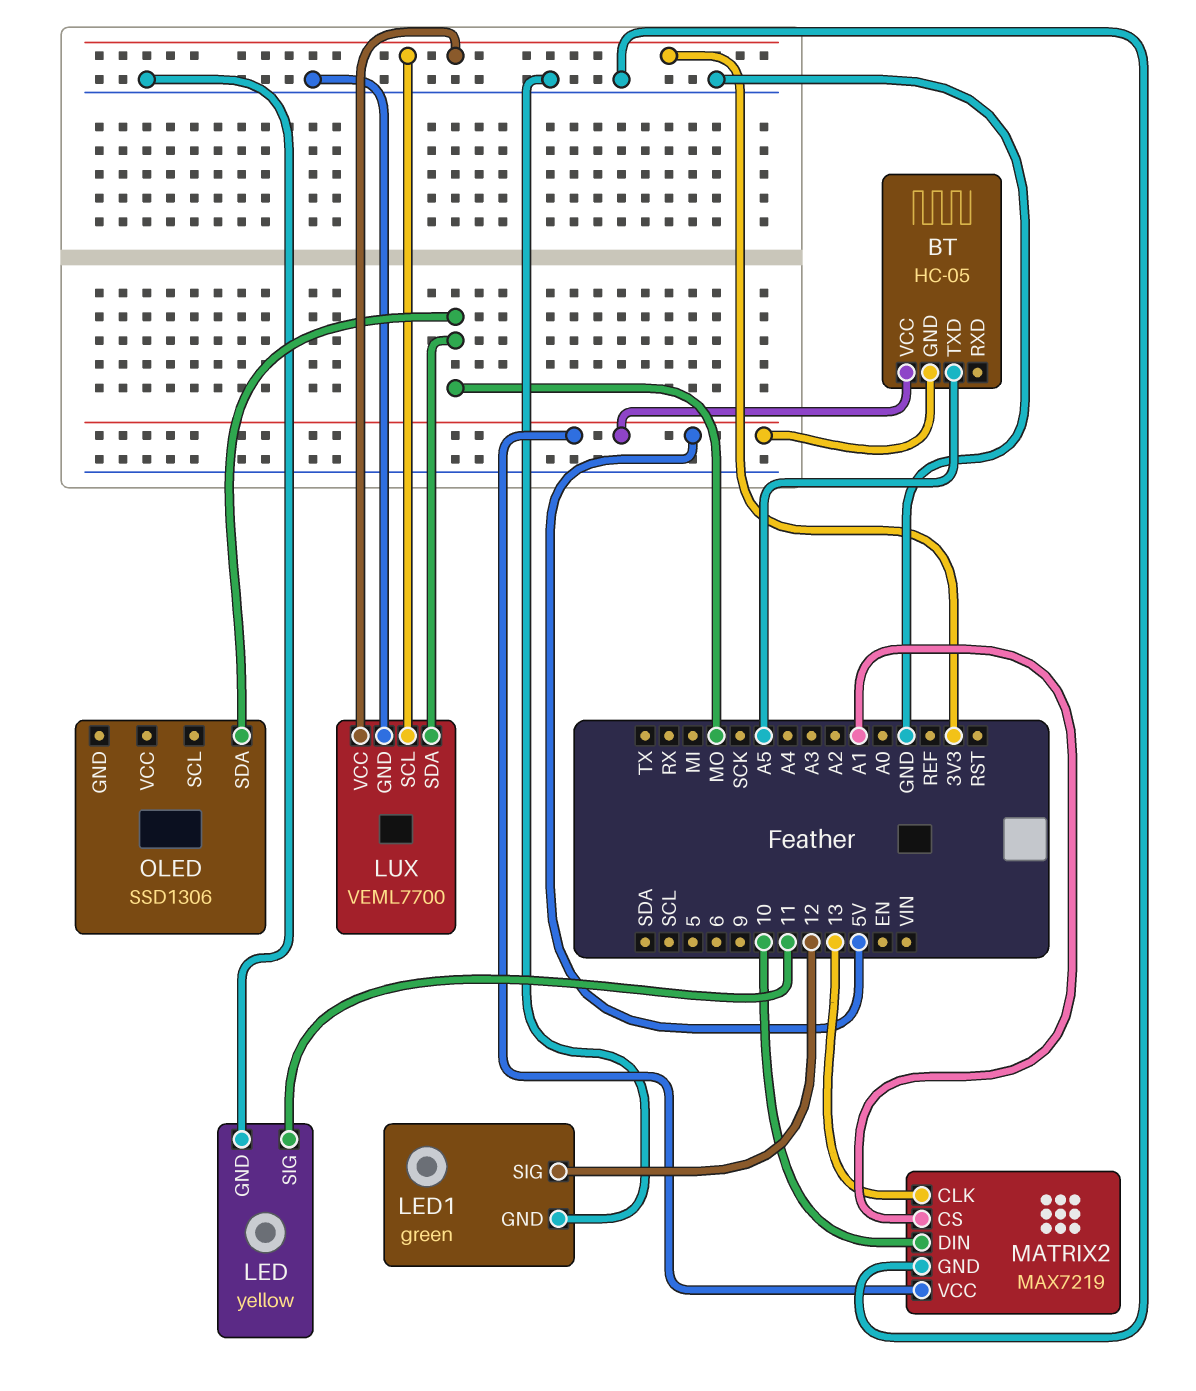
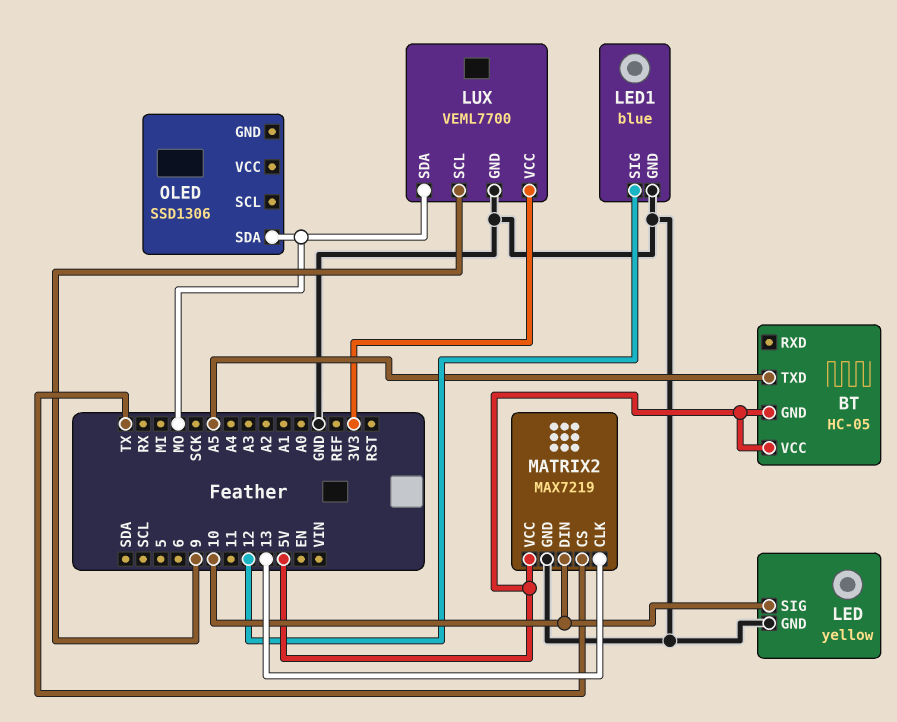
LED pin SIG: 11 -> 10
LED1: green -> blue
LUX pin SCL: 3V3 -> 9
MATRIX2 pin CS: A1 -> TX

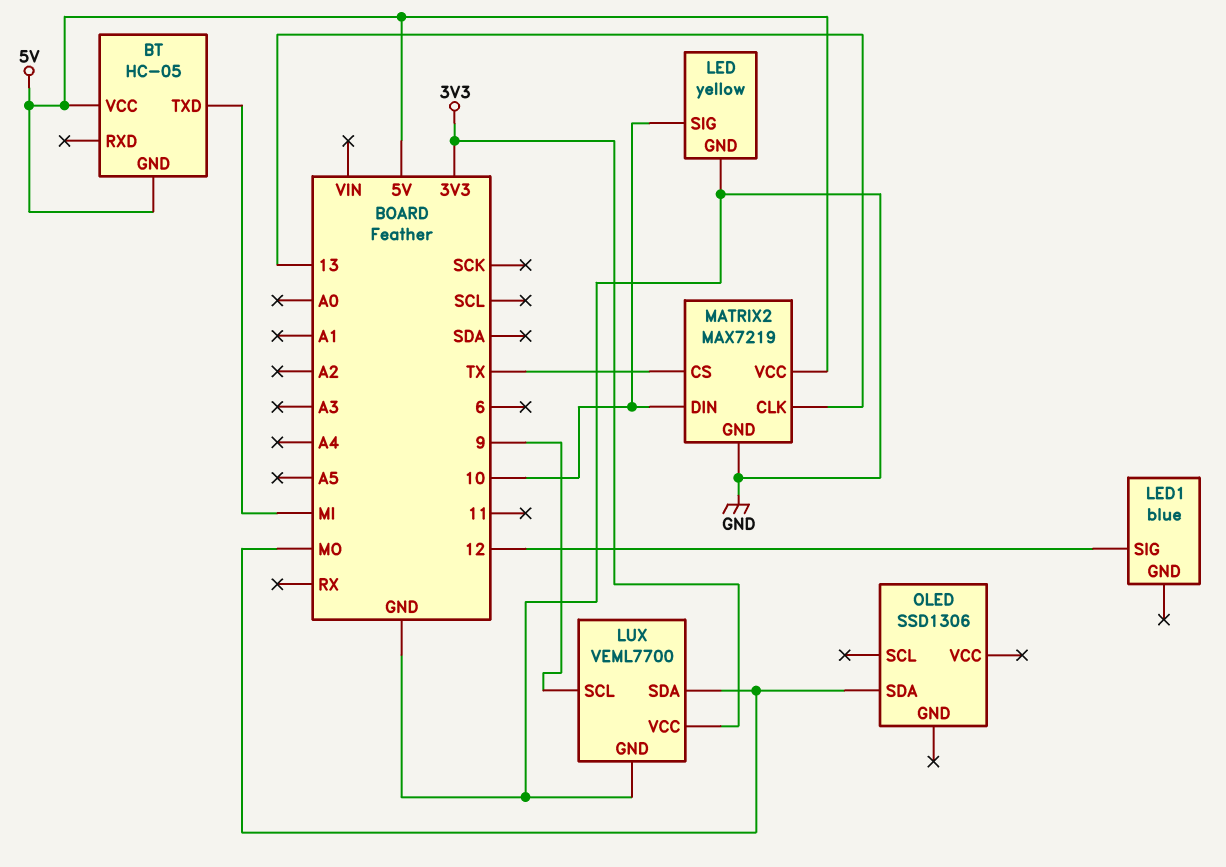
BT pin TXD: A5 -> MI
LED1 pin GND: GND -> none

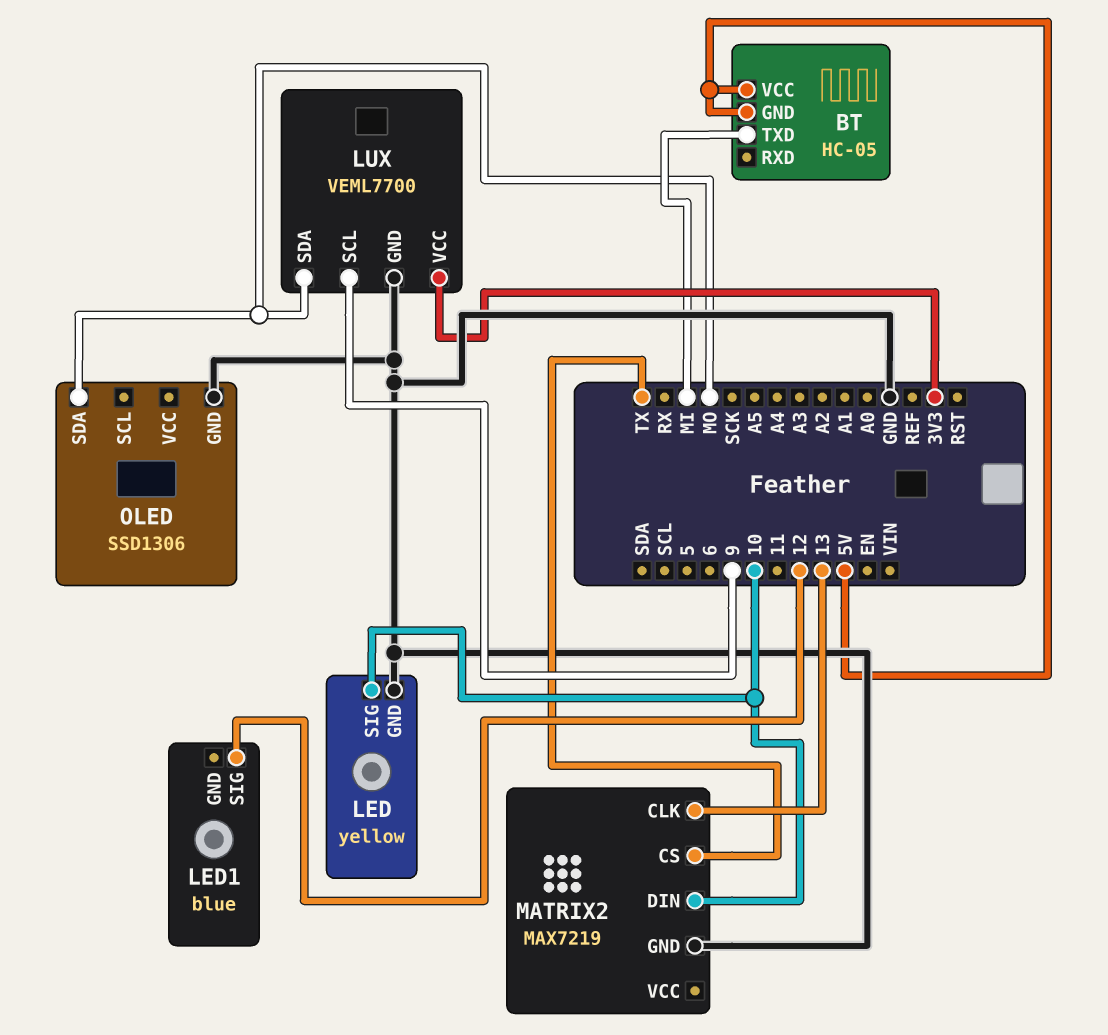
MATRIX2 pin VCC: 5V -> none
OLED pin GND: none -> GND

